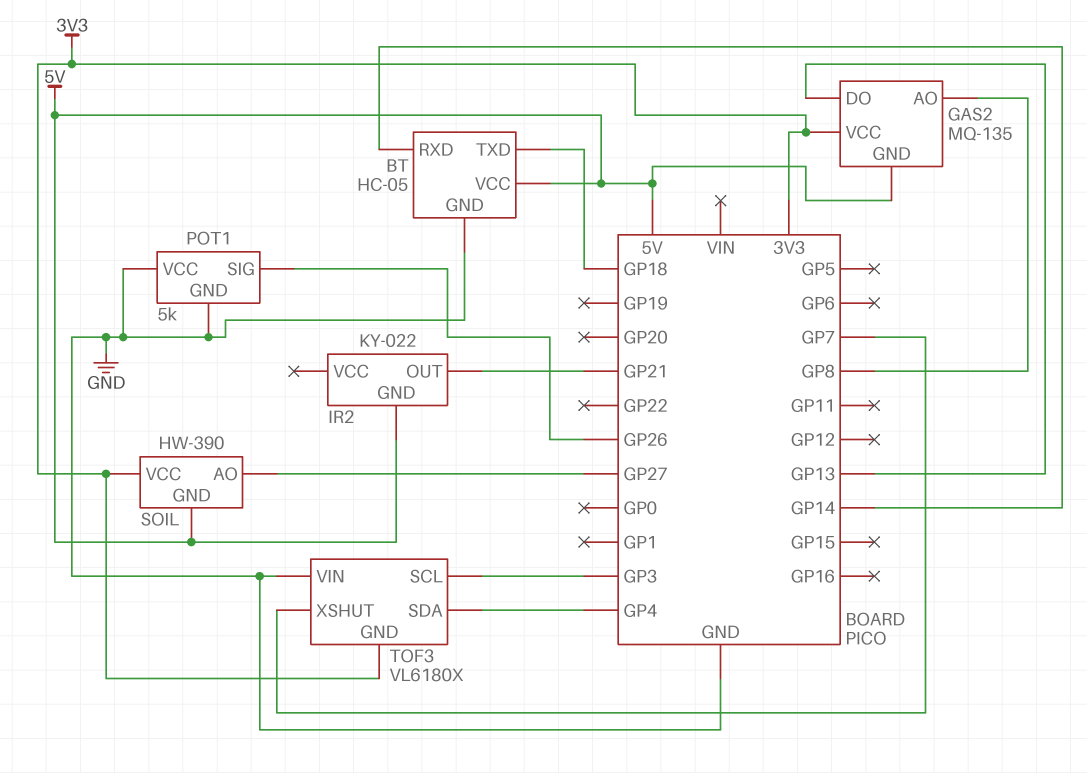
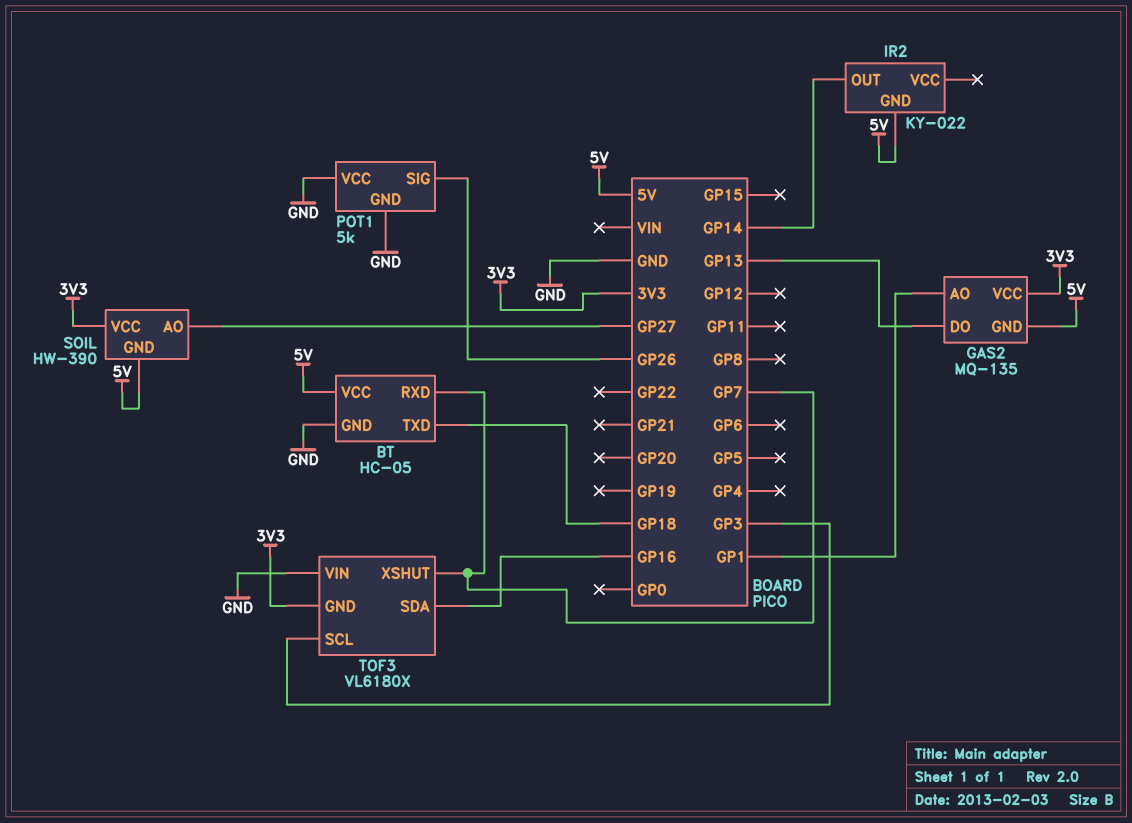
BT pin RXD: GP14 -> GP7
GAS2 pin AO: GP8 -> GP1
IR2 pin OUT: GP21 -> GP14
TOF3 pin SDA: GP4 -> GP16

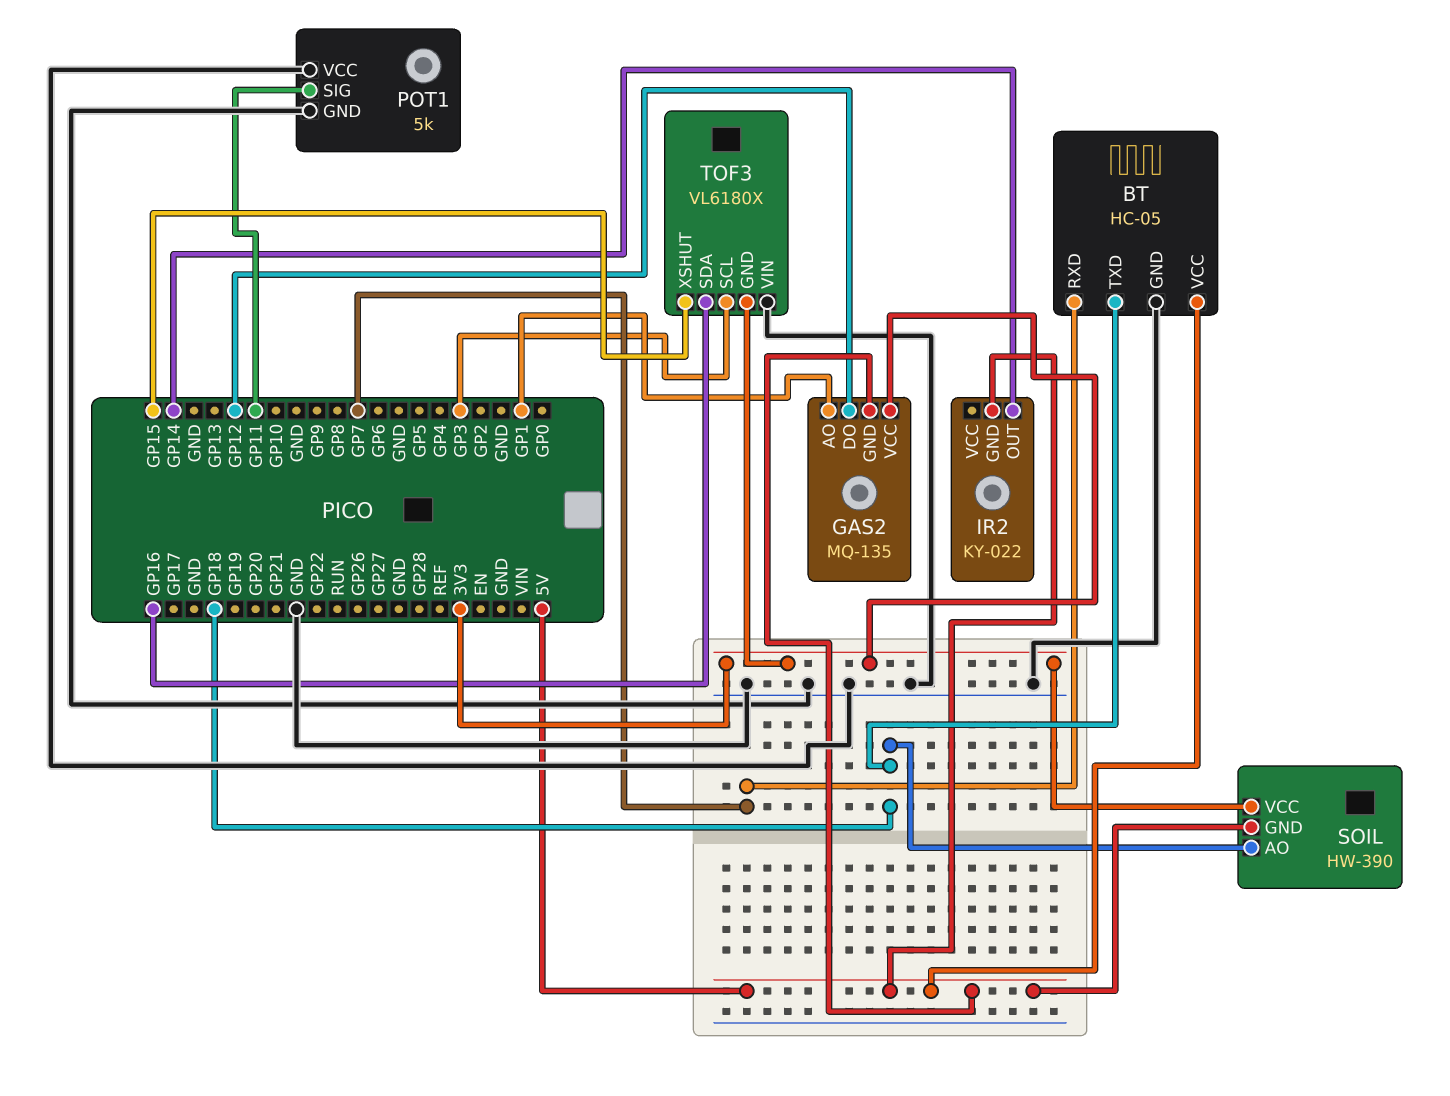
GAS2 pin DO: GP13 -> GP12
POT1 pin SIG: GP26 -> GP11
SOIL pin AO: GP27 -> GP18
TOF3 pin XSHUT: GP7 -> GP15

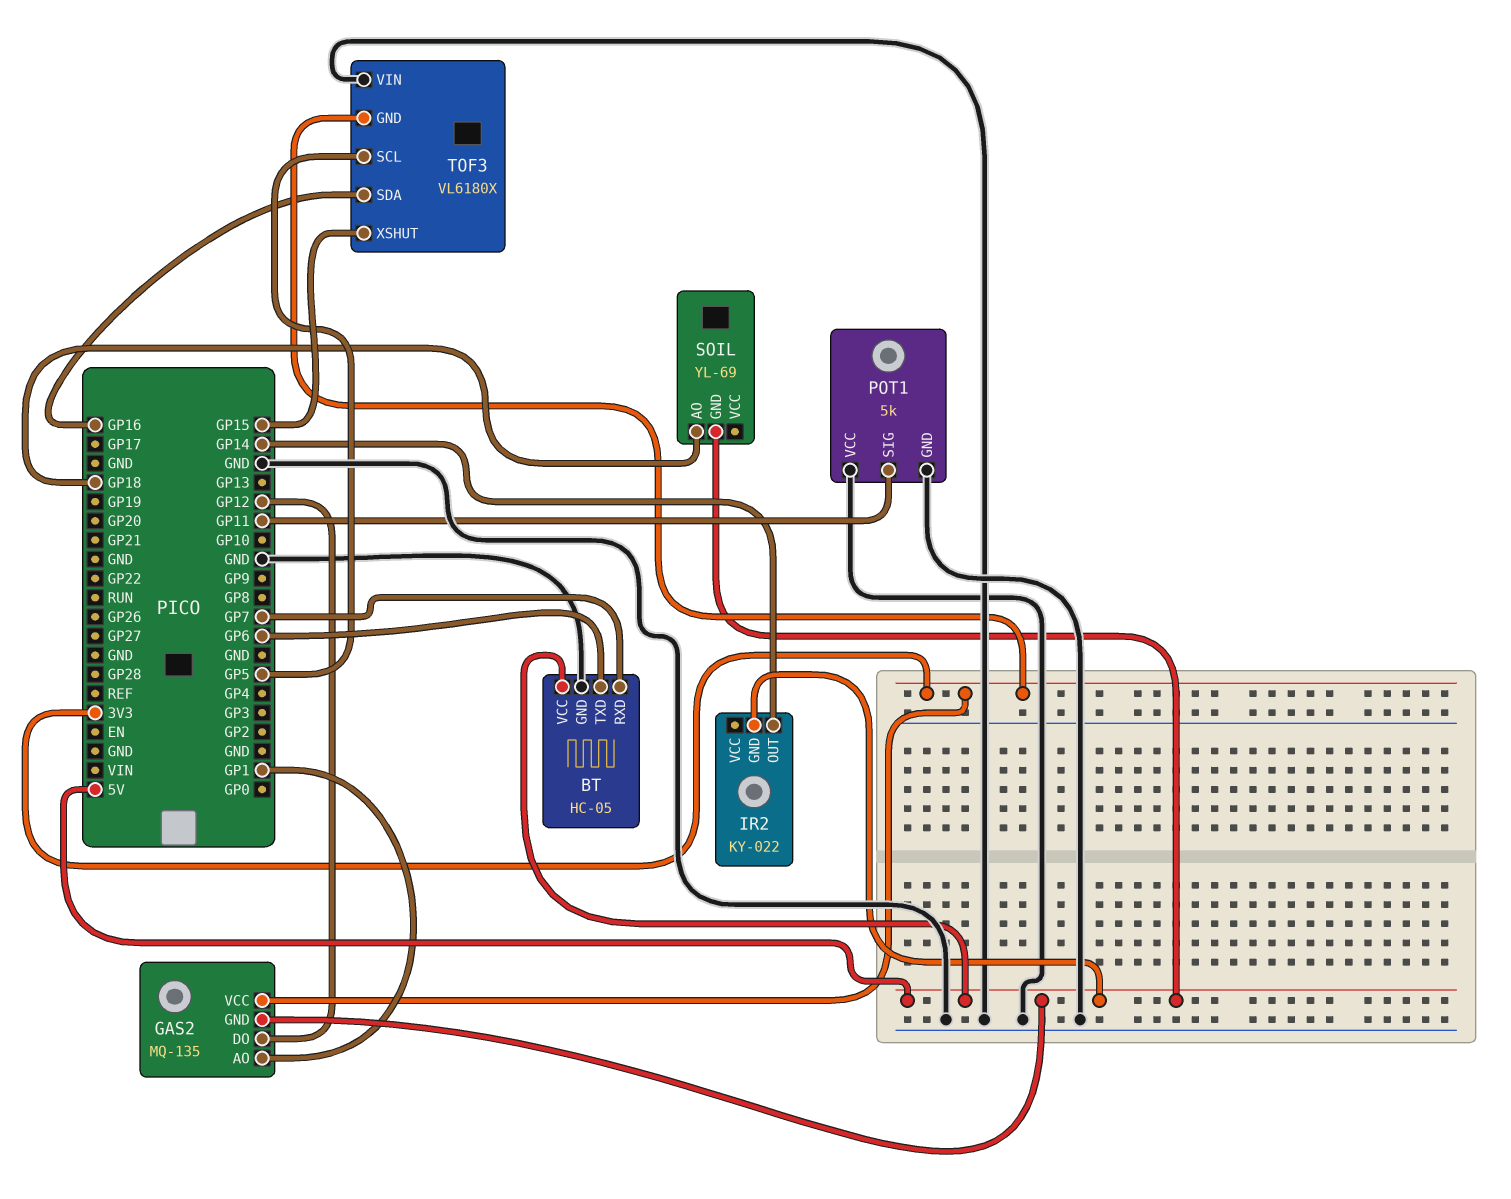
BT pin TXD: GP18 -> GP6
SOIL: HW-390 -> YL-69
SOIL pin VCC: 3V3 -> none
TOF3 pin SCL: GP3 -> GP5

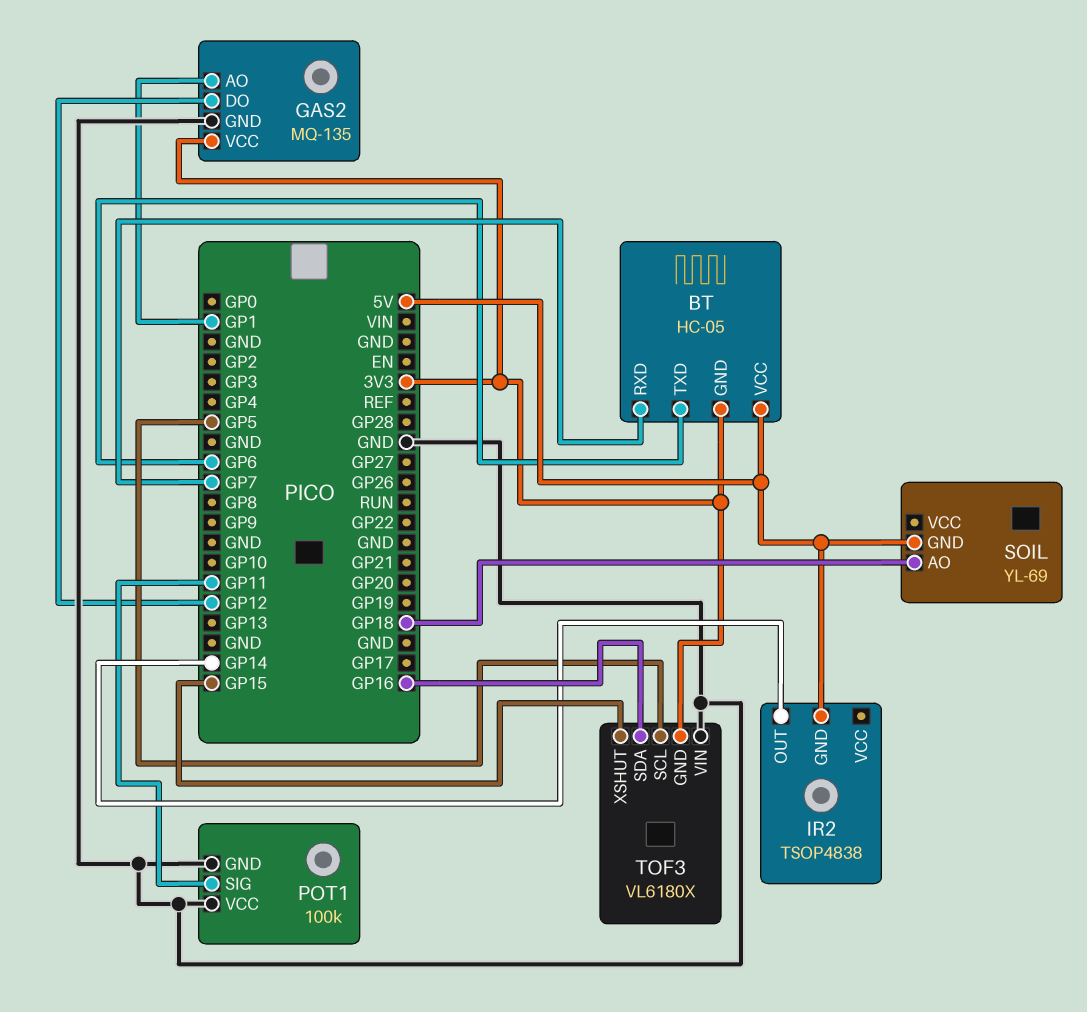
BT pin GND: GND -> 3V3
GAS2 pin GND: 5V -> GND
IR2: KY-022 -> TSOP4838
POT1: 5k -> 100k

